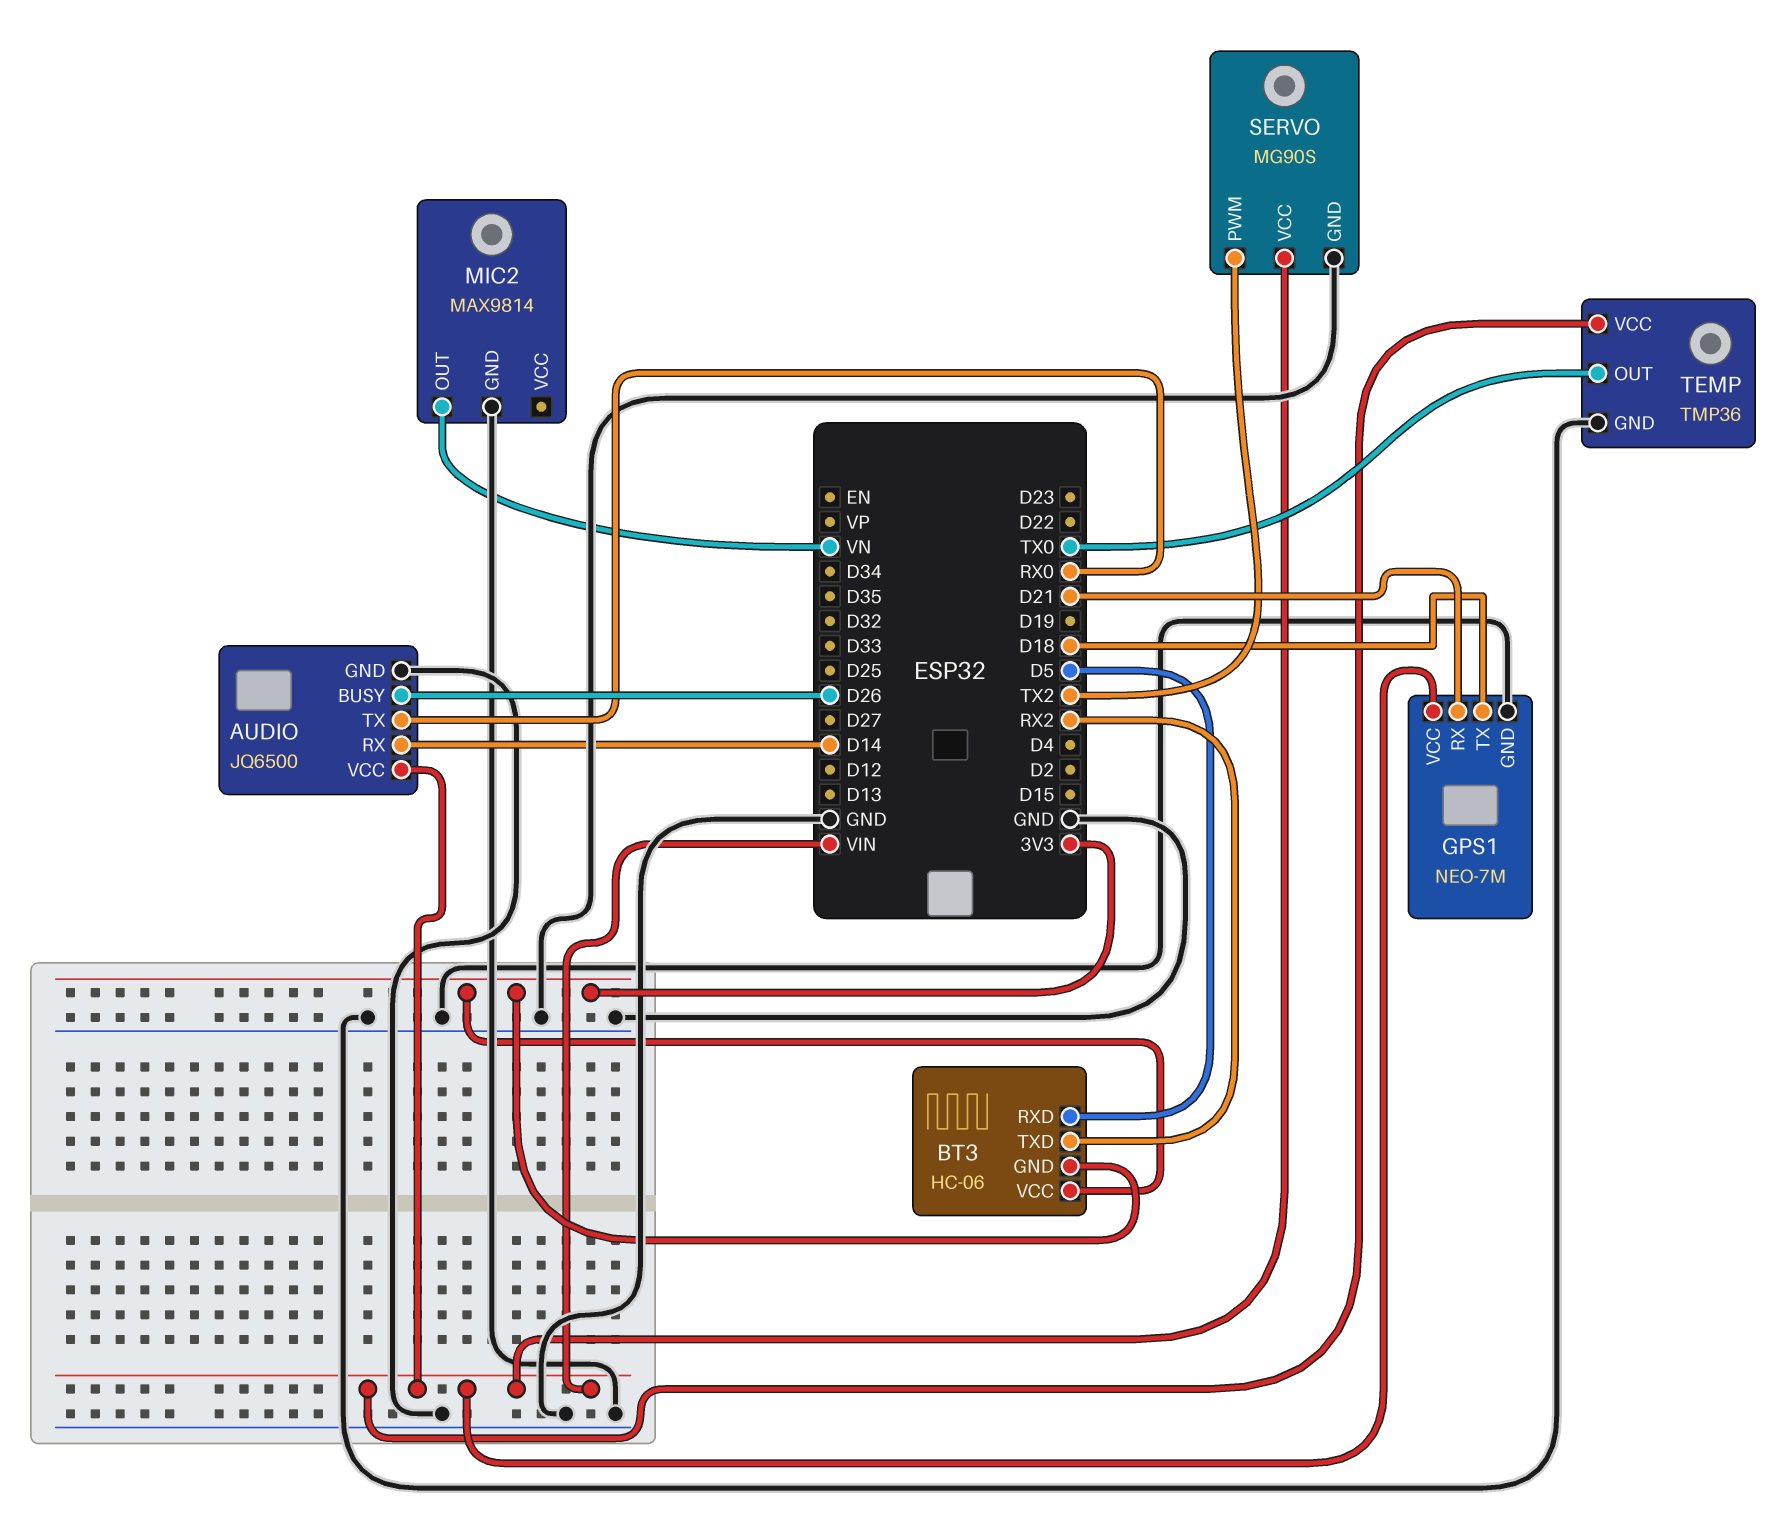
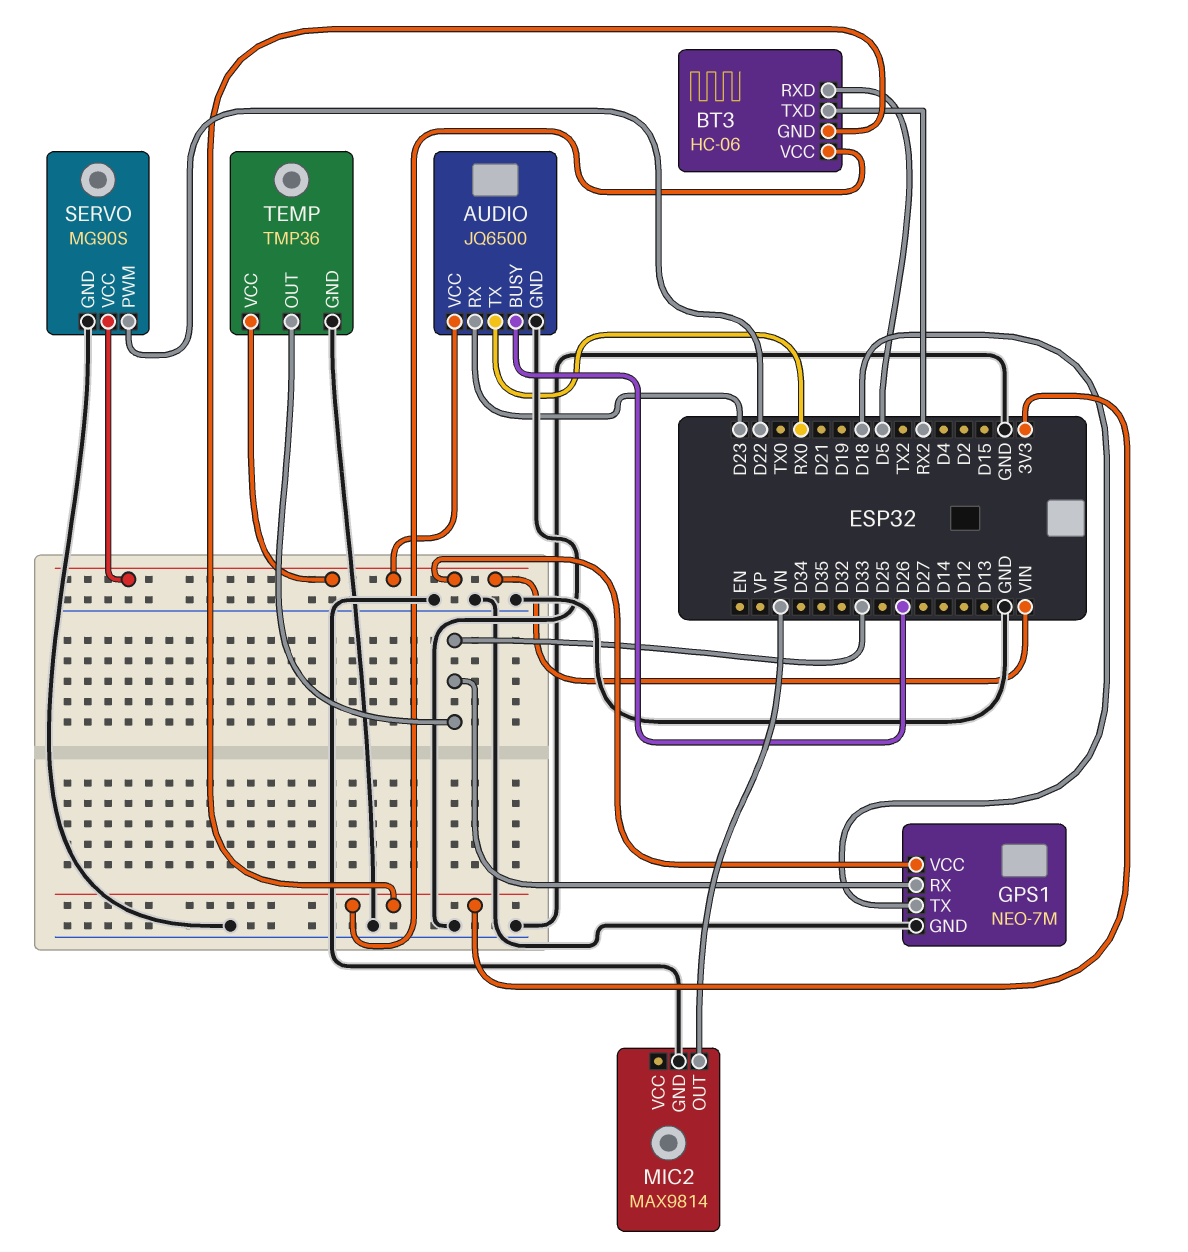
AUDIO pin RX: D14 -> D23
GPS1 pin RX: D21 -> D33
SERVO pin PWM: TX2 -> D22
TEMP pin OUT: TX0 -> D33

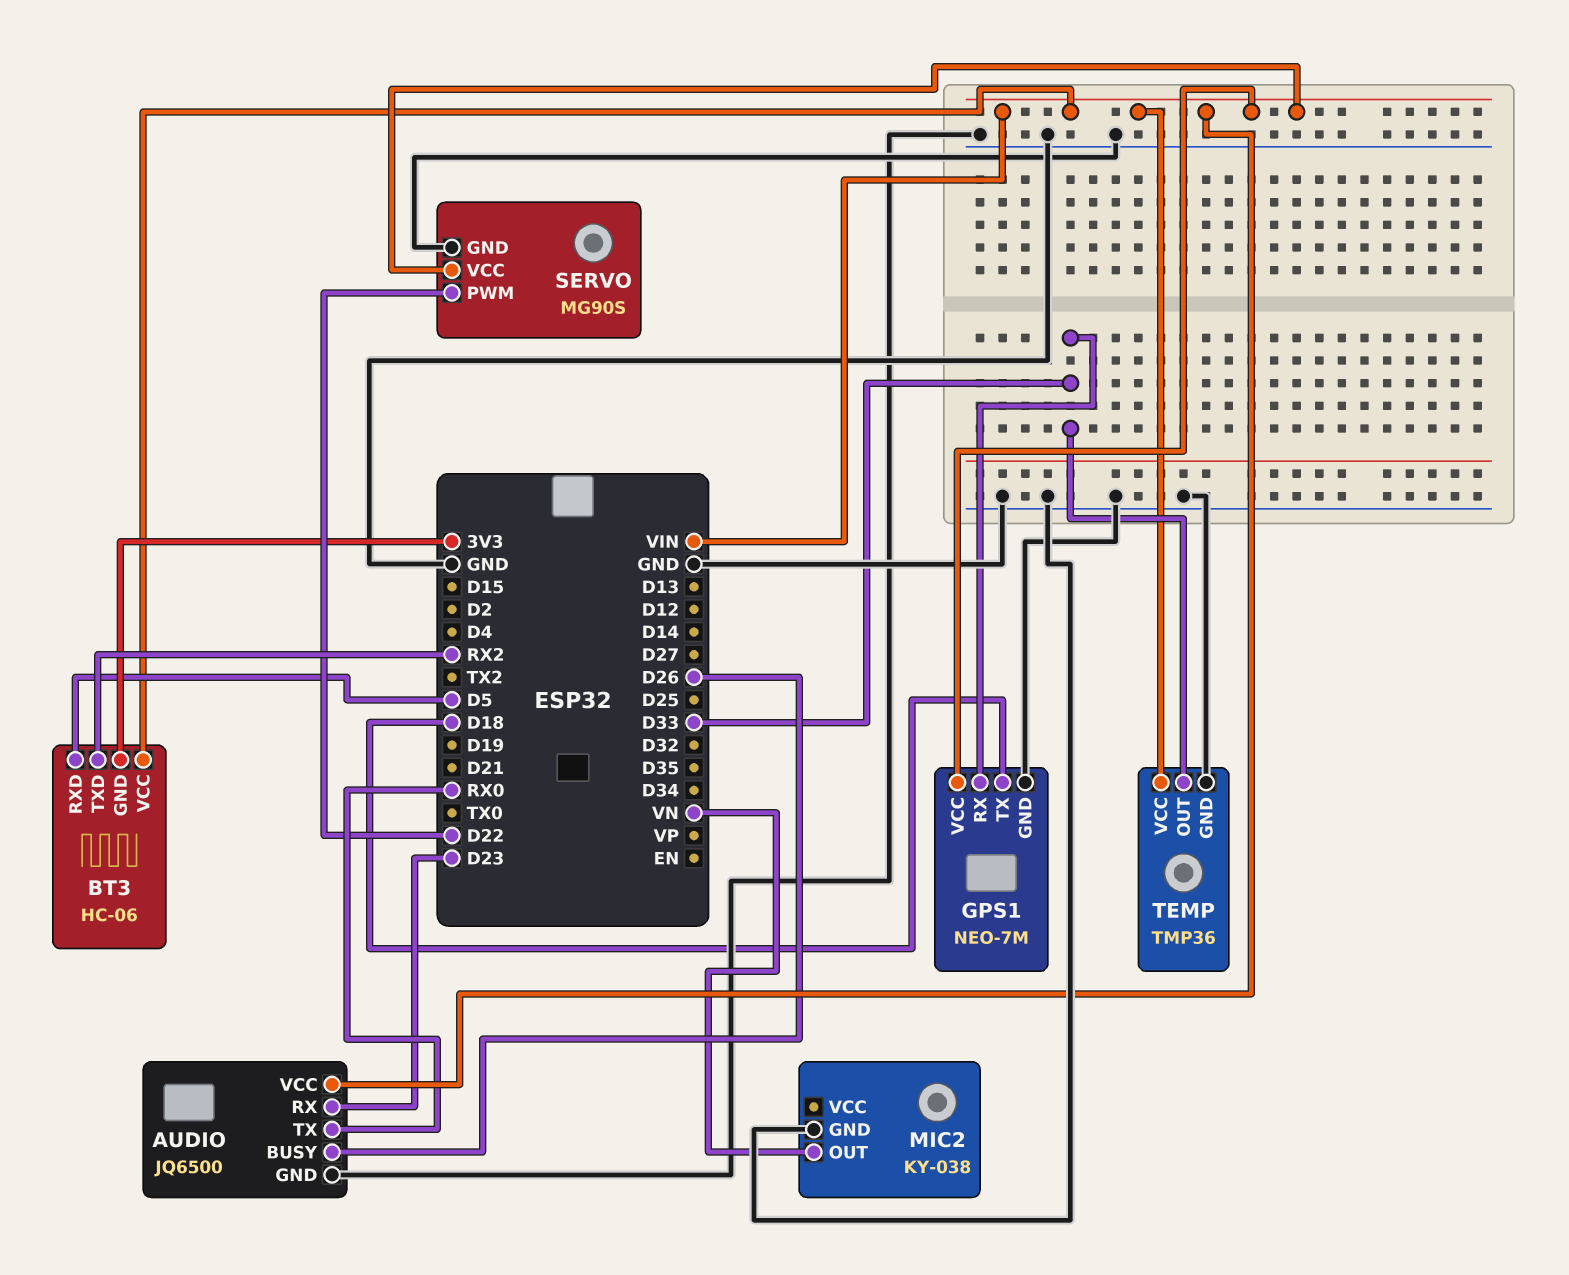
BT3 pin VCC: 3V3 -> VIN
MIC2: MAX9814 -> KY-038

